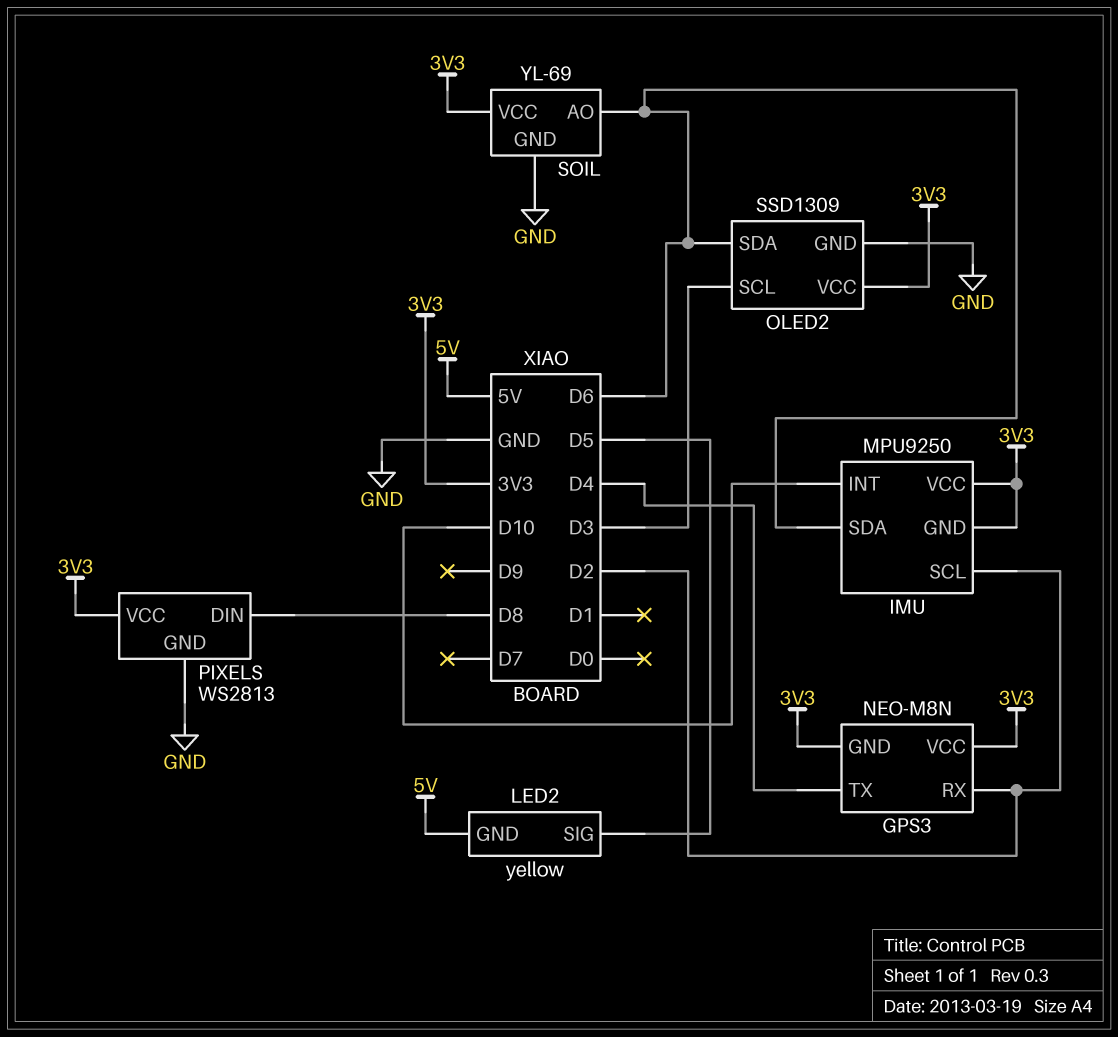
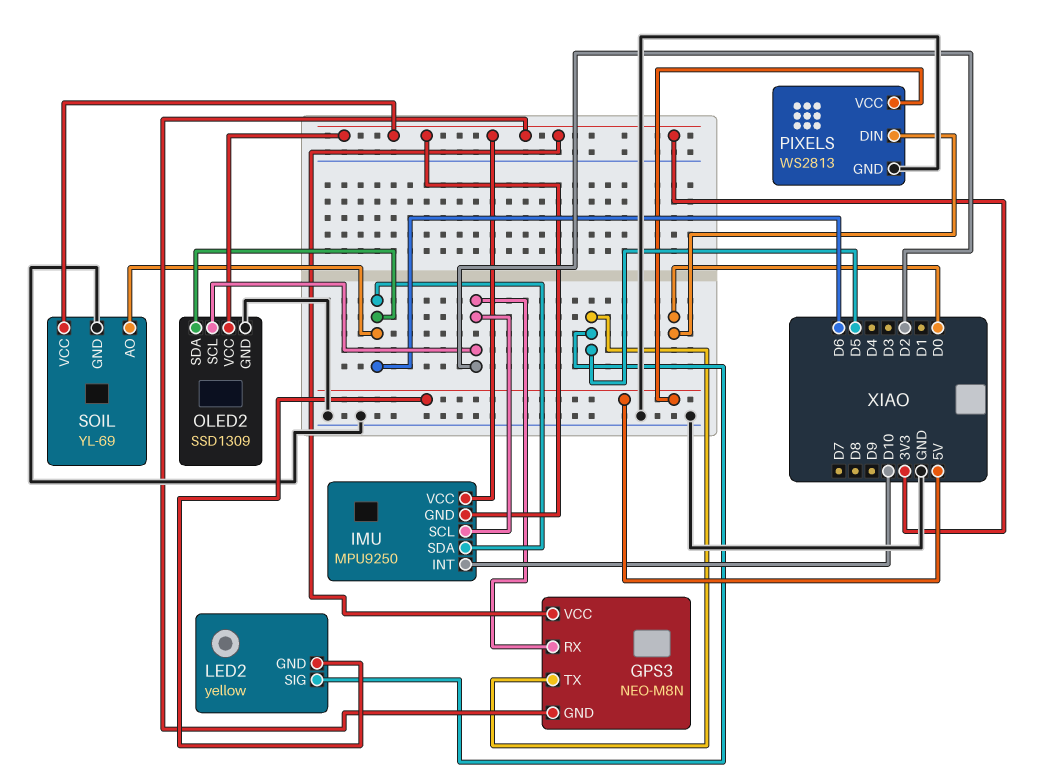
GPS3 pin TX: D4 -> D5
OLED2 pin SCL: D3 -> D2
PIXELS pin DIN: D8 -> D0
PIXELS pin VCC: 3V3 -> 5V

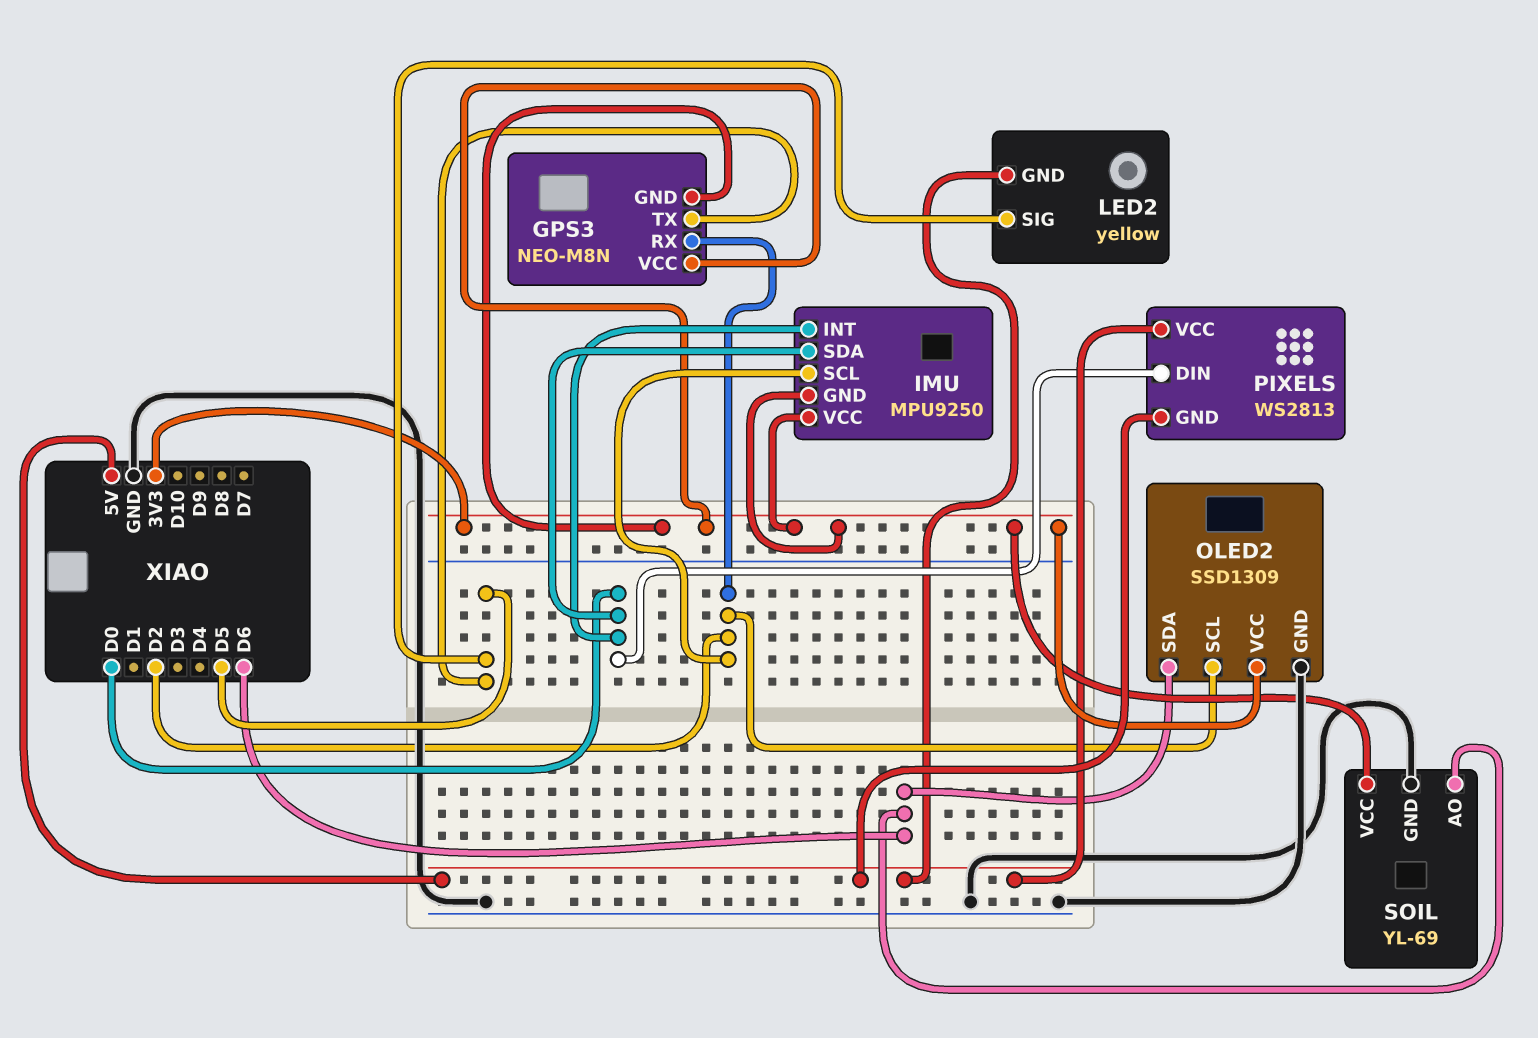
IMU pin INT: D10 -> D0
IMU pin SDA: D6 -> D0
PIXELS pin GND: GND -> 5V

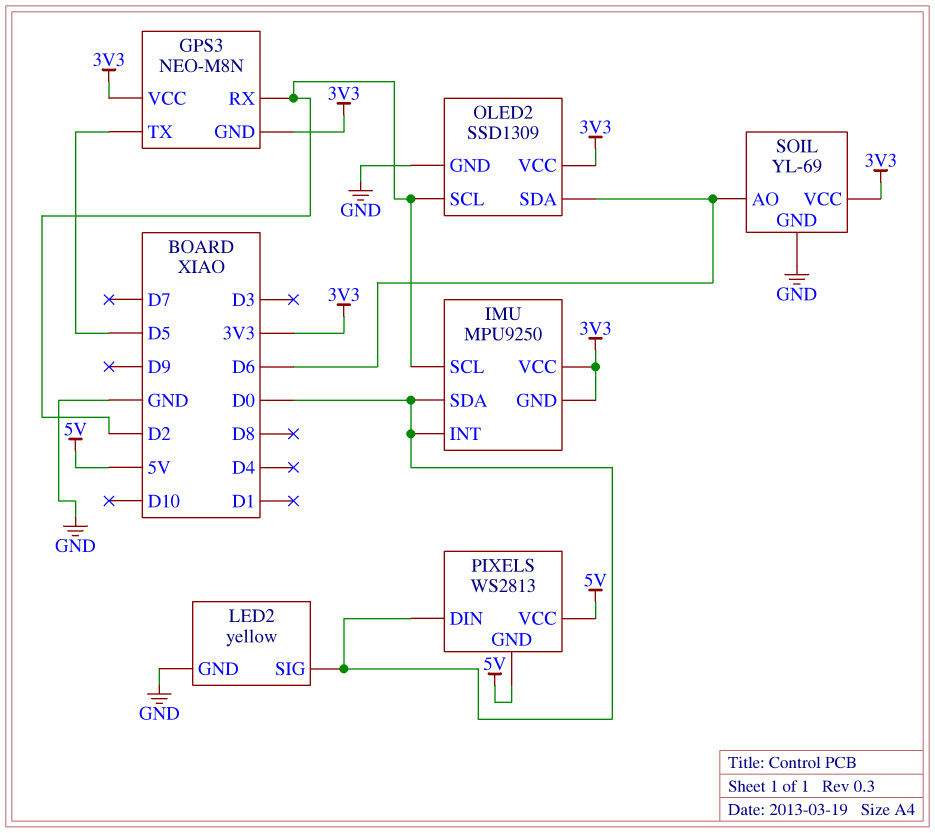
LED2 pin GND: 5V -> GND
LED2 pin SIG: D5 -> D0

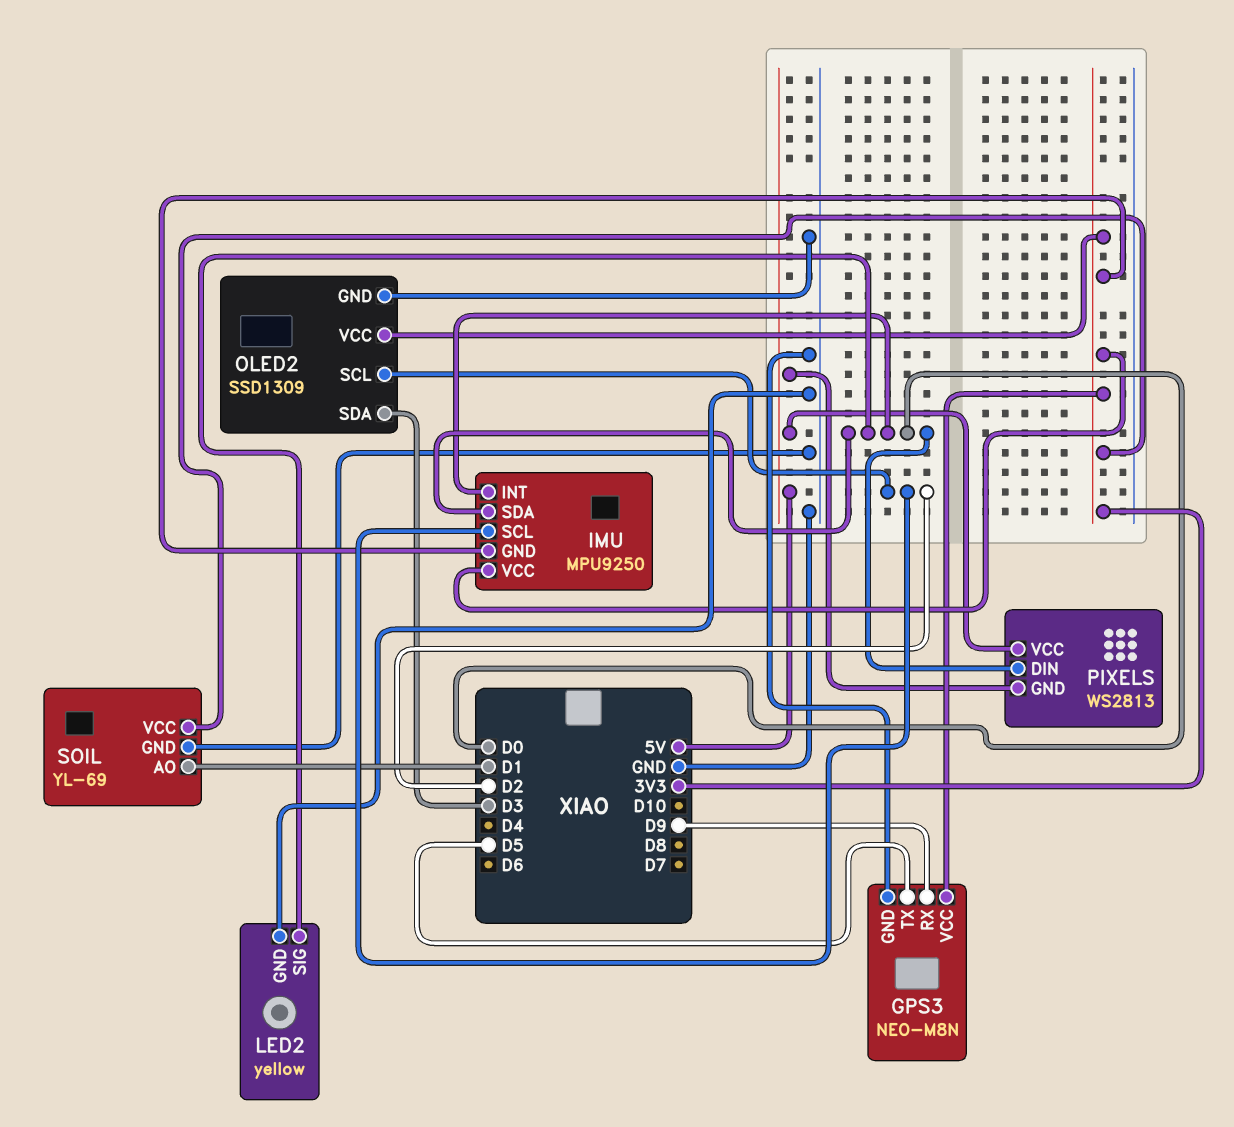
GPS3 pin GND: 3V3 -> GND
GPS3 pin RX: D2 -> D9
OLED2 pin SDA: D6 -> D3
SOIL pin AO: D6 -> D1

